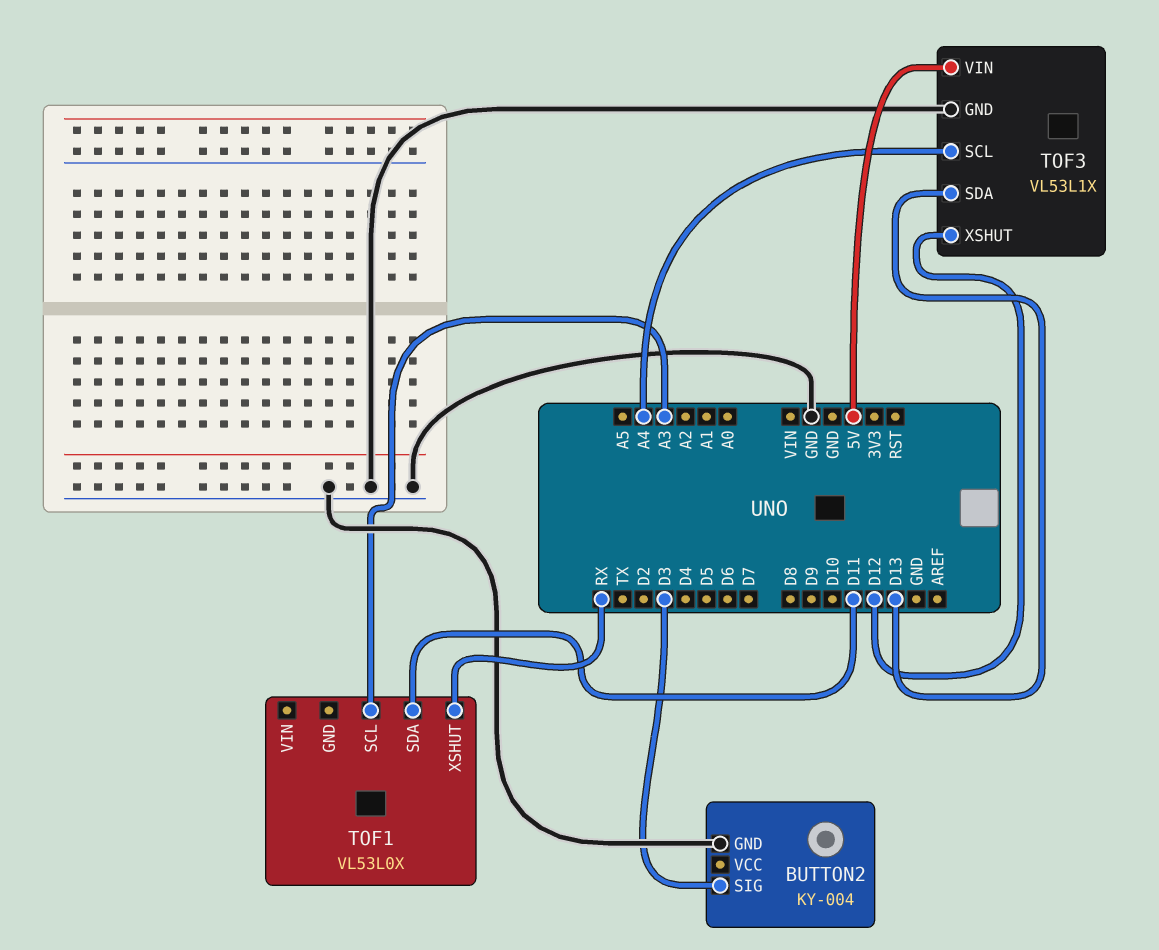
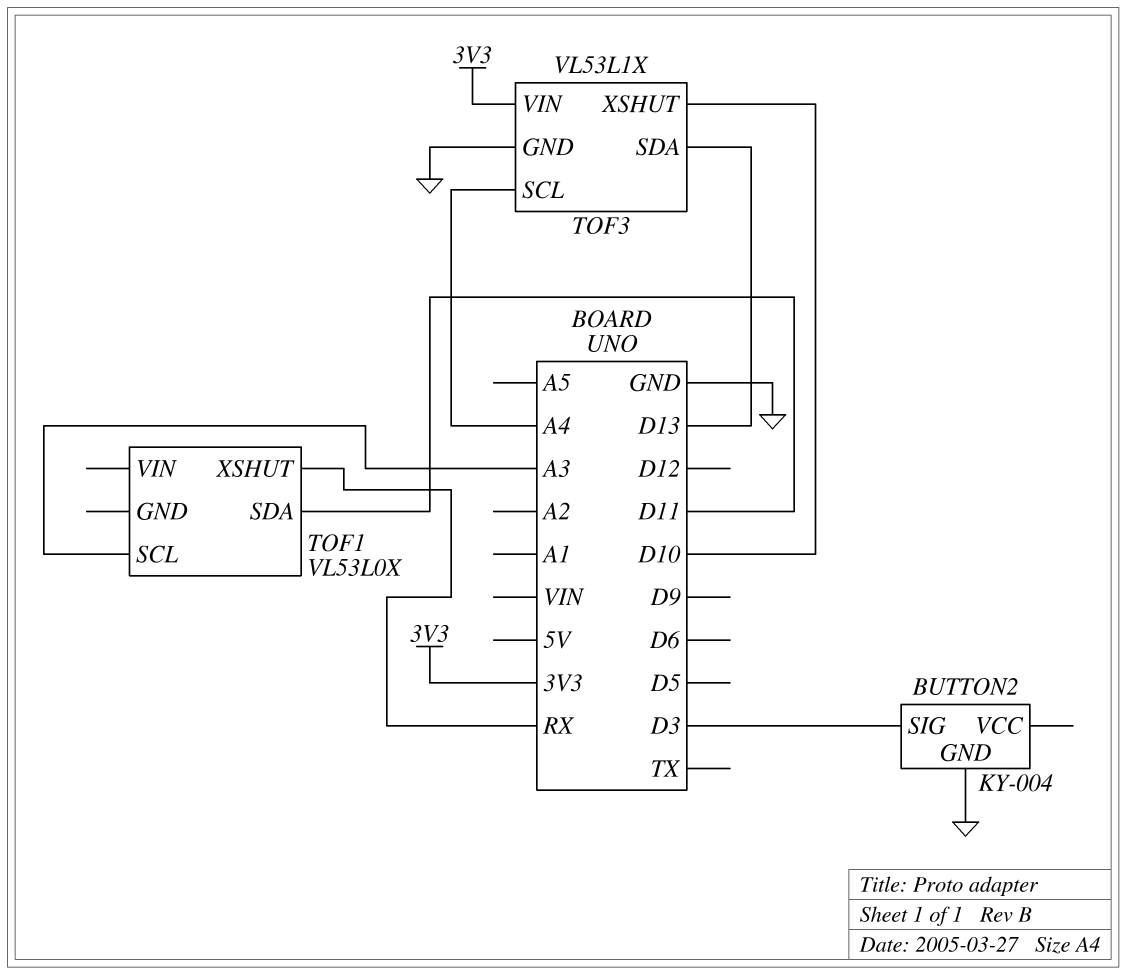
TOF3 pin VIN: 5V -> 3V3
TOF3 pin XSHUT: D12 -> D10

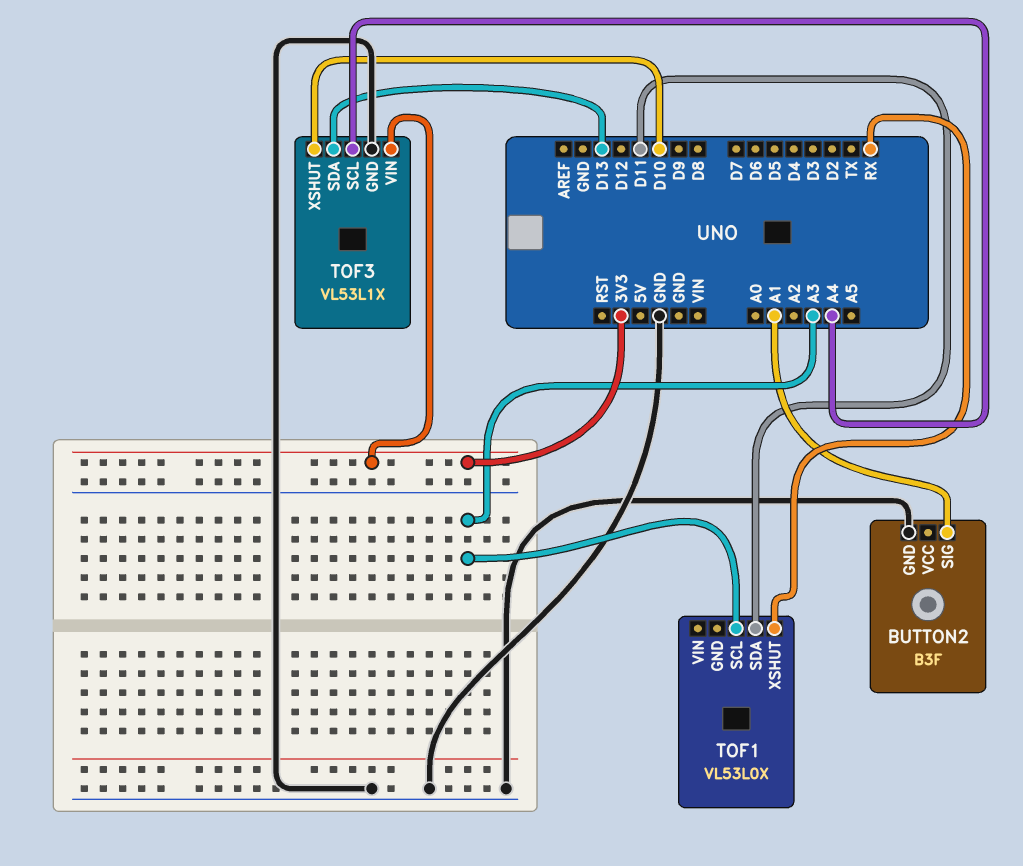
BUTTON2: KY-004 -> B3F
BUTTON2 pin SIG: D3 -> A1

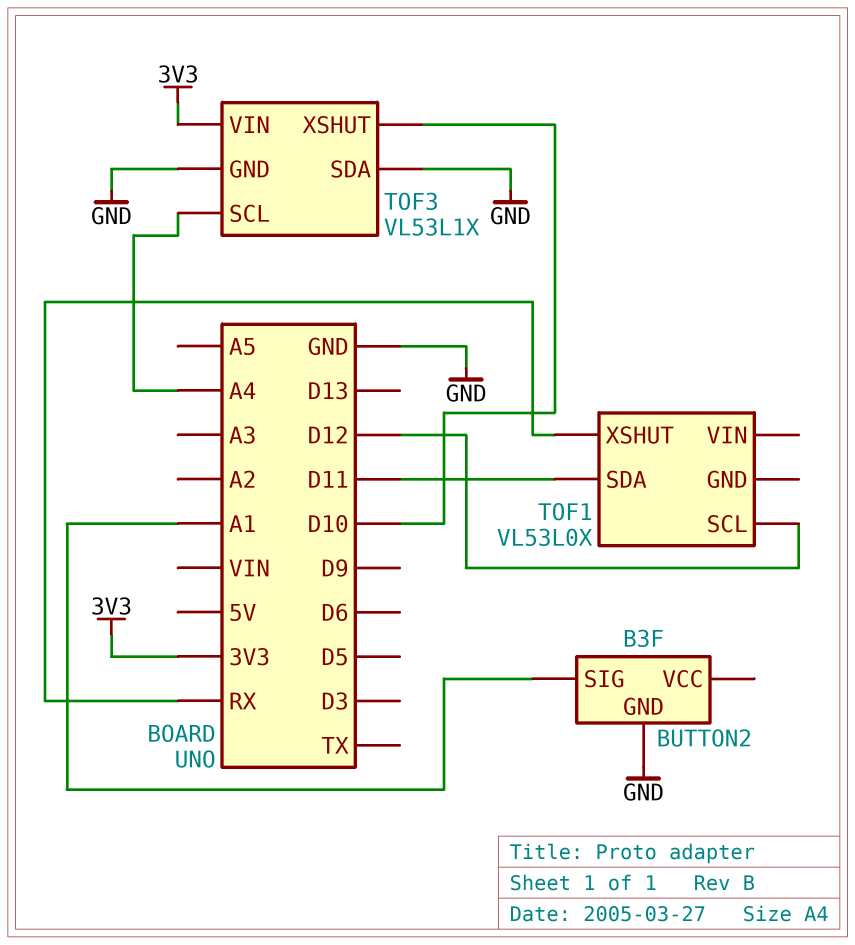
TOF1 pin SCL: A3 -> D12
TOF3 pin SDA: D13 -> GND

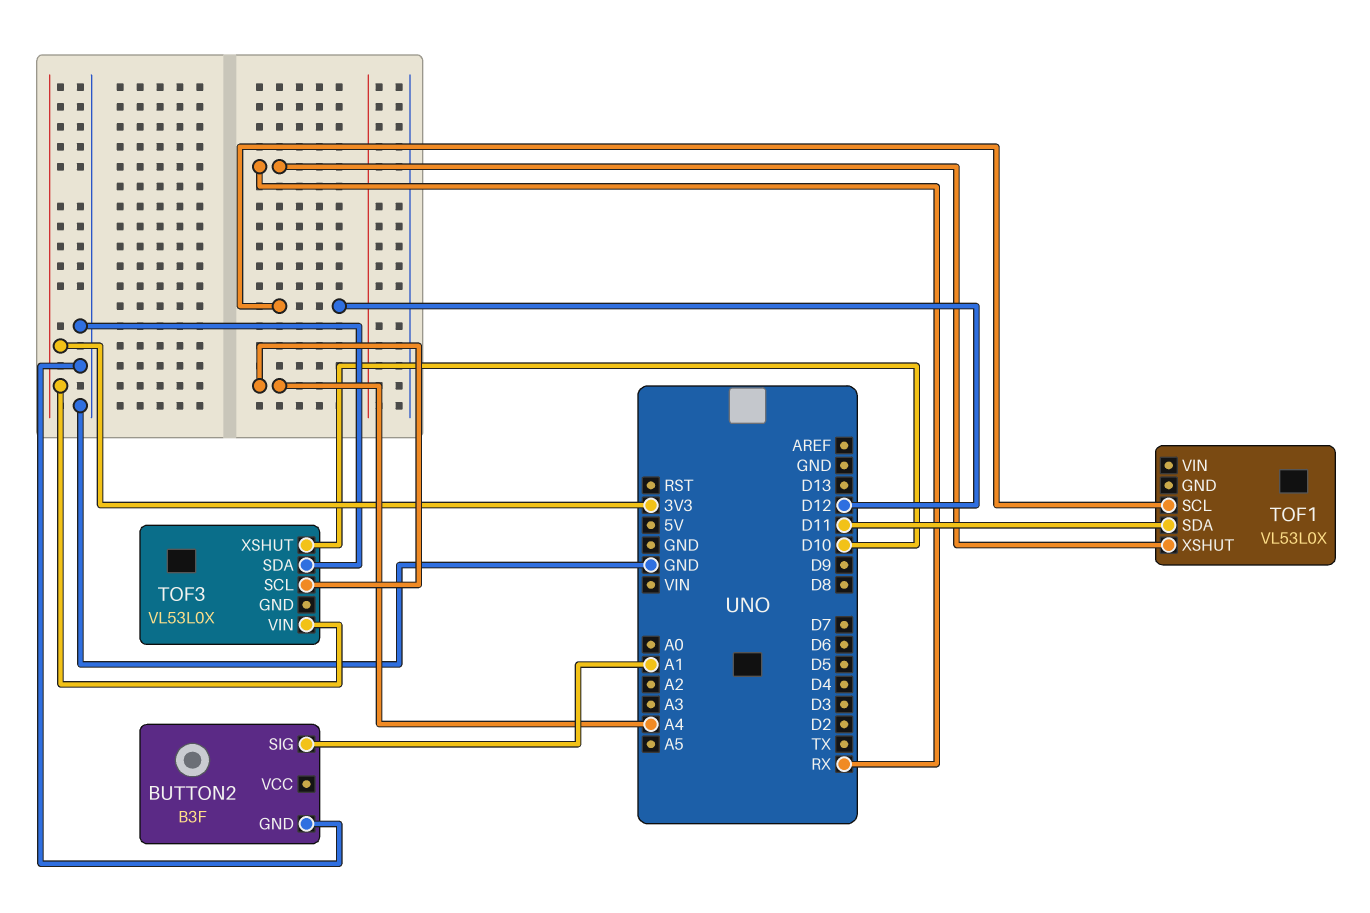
TOF3: VL53L1X -> VL53L0X
TOF3 pin GND: GND -> none

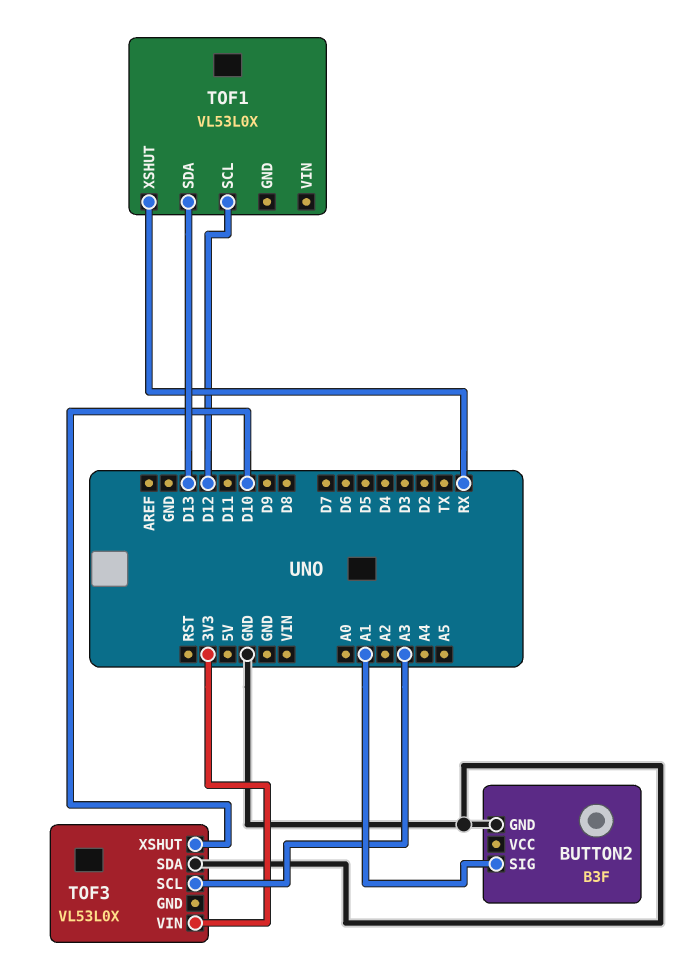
TOF1 pin SDA: D11 -> D13
TOF3 pin SCL: A4 -> A3

